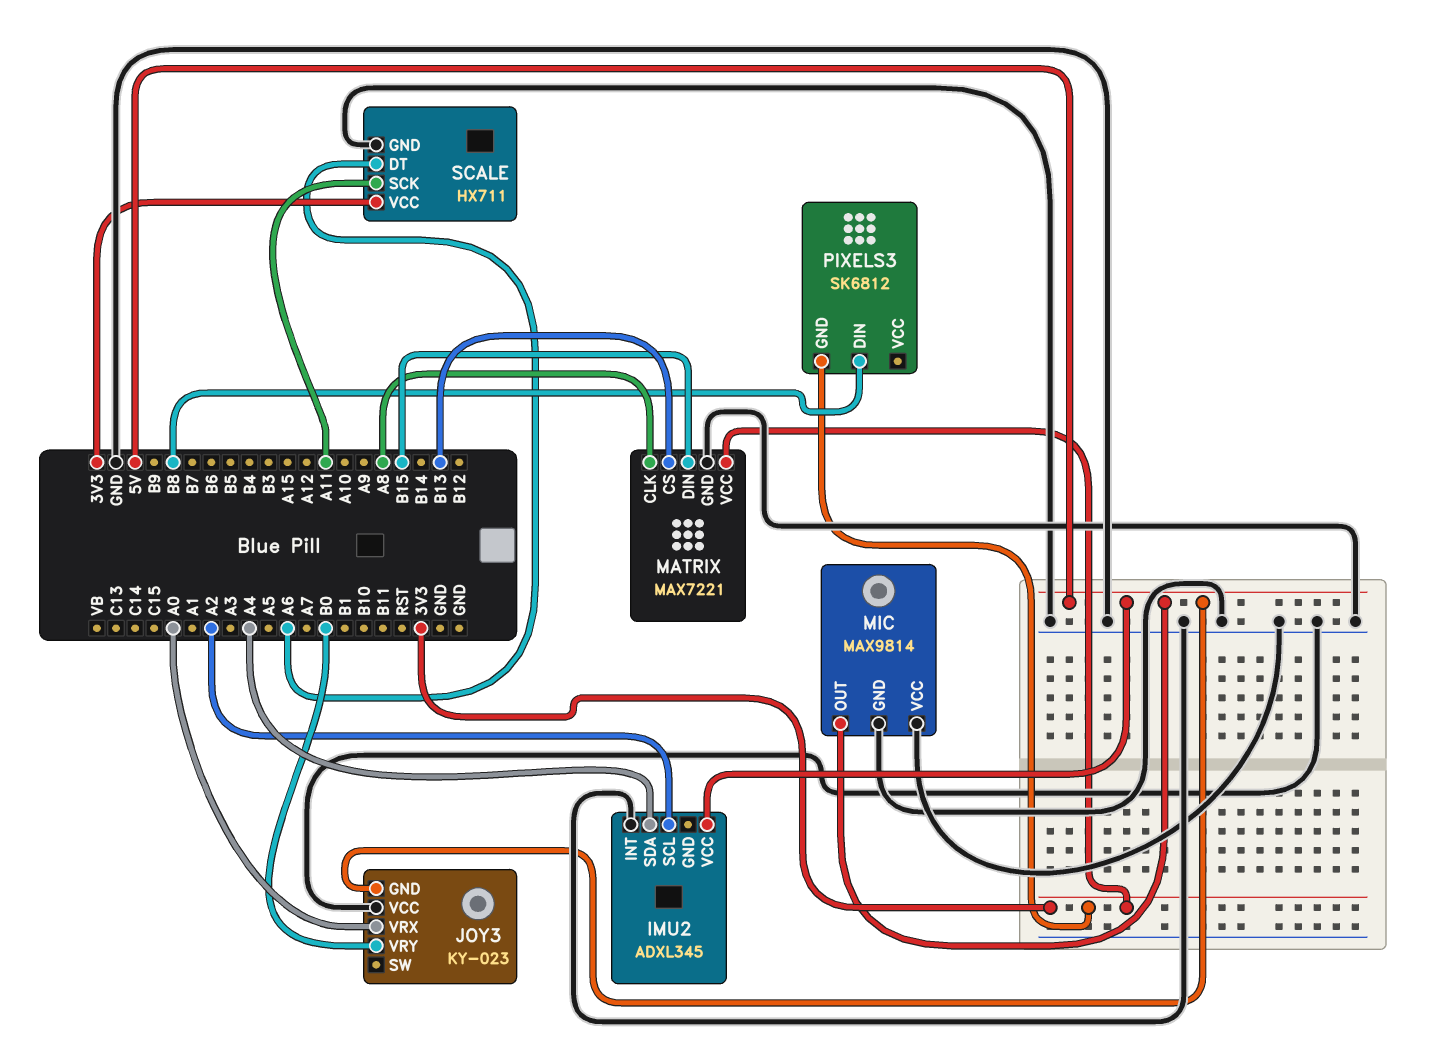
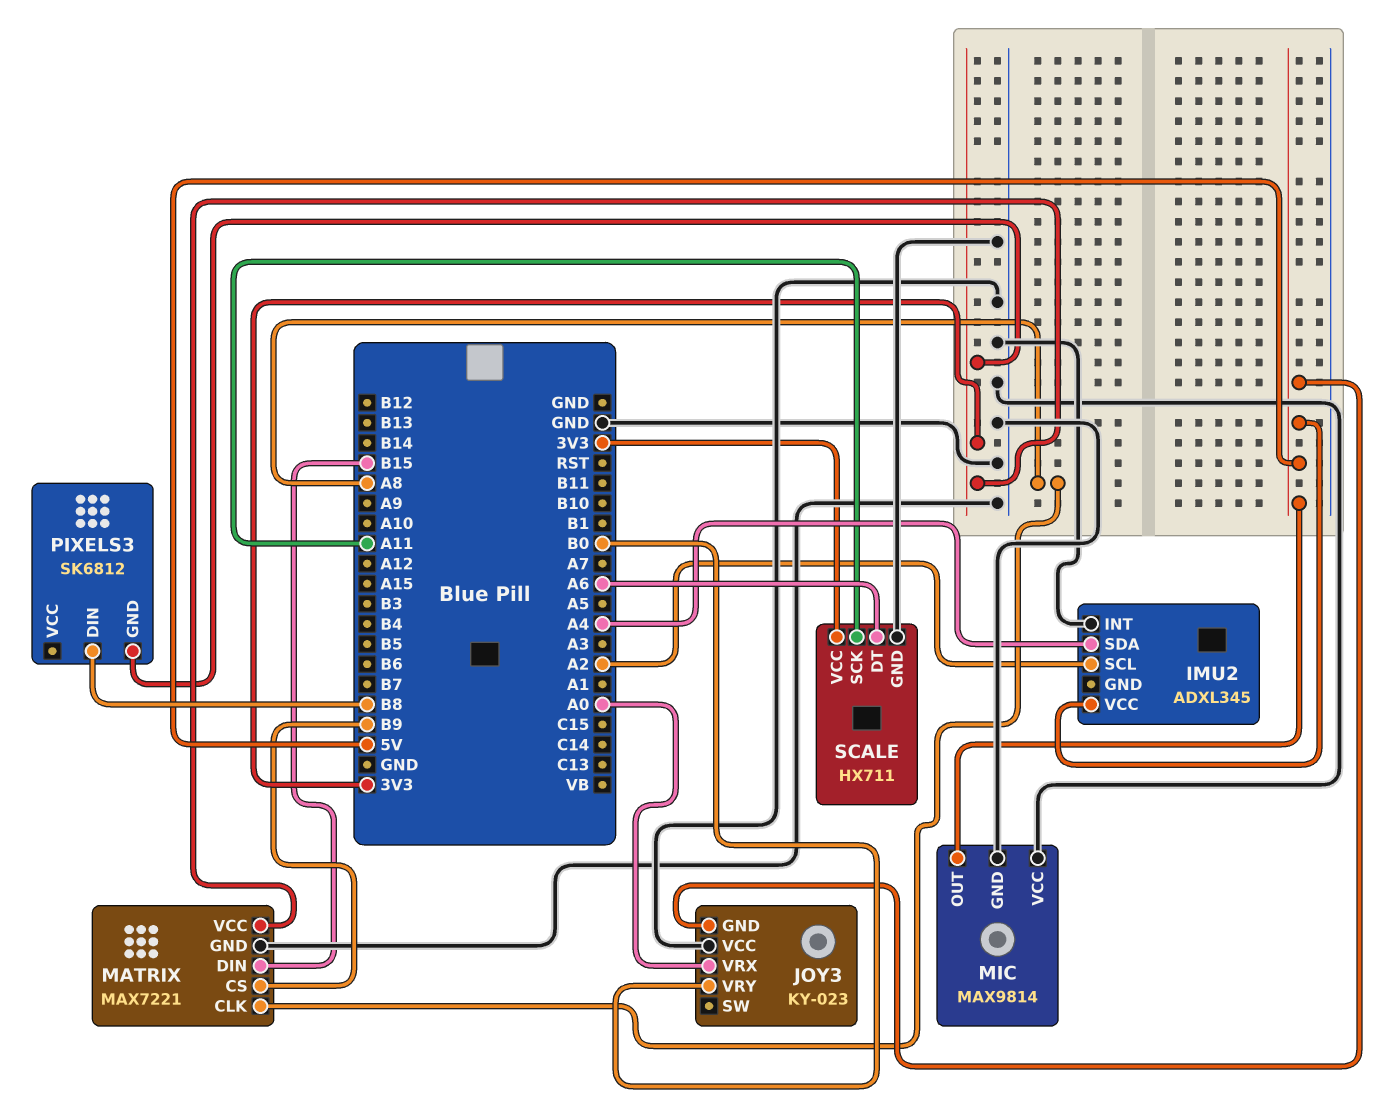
MATRIX pin CS: B13 -> B9

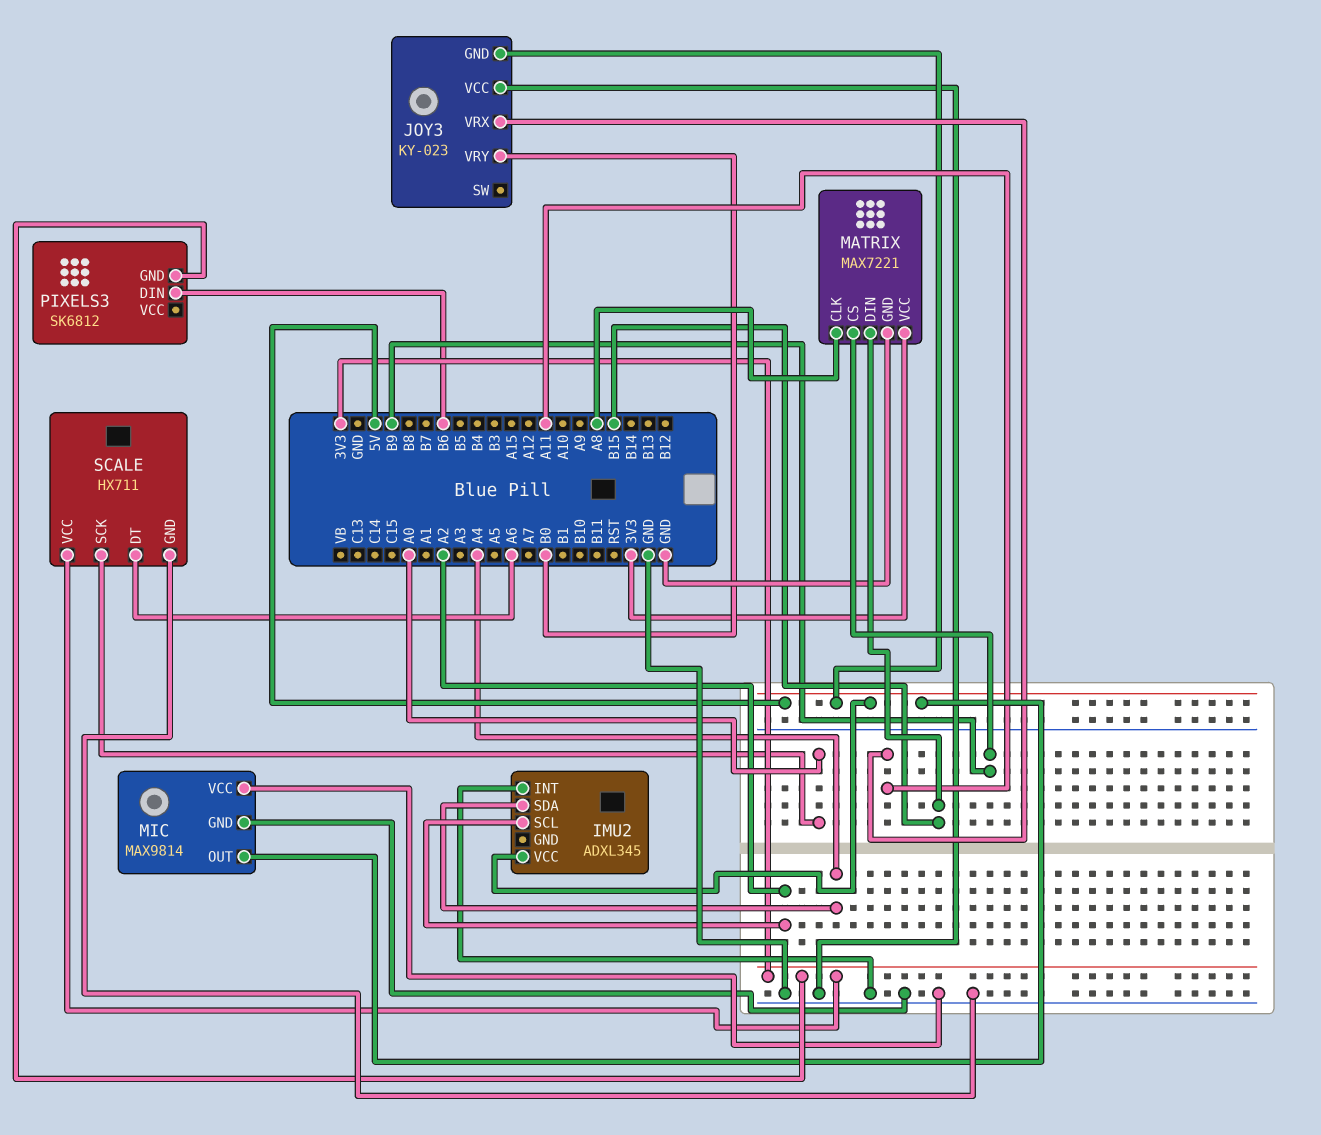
JOY3 pin VRX: A0 -> A11
PIXELS3 pin DIN: B8 -> B6
SCALE pin SCK: A11 -> A0

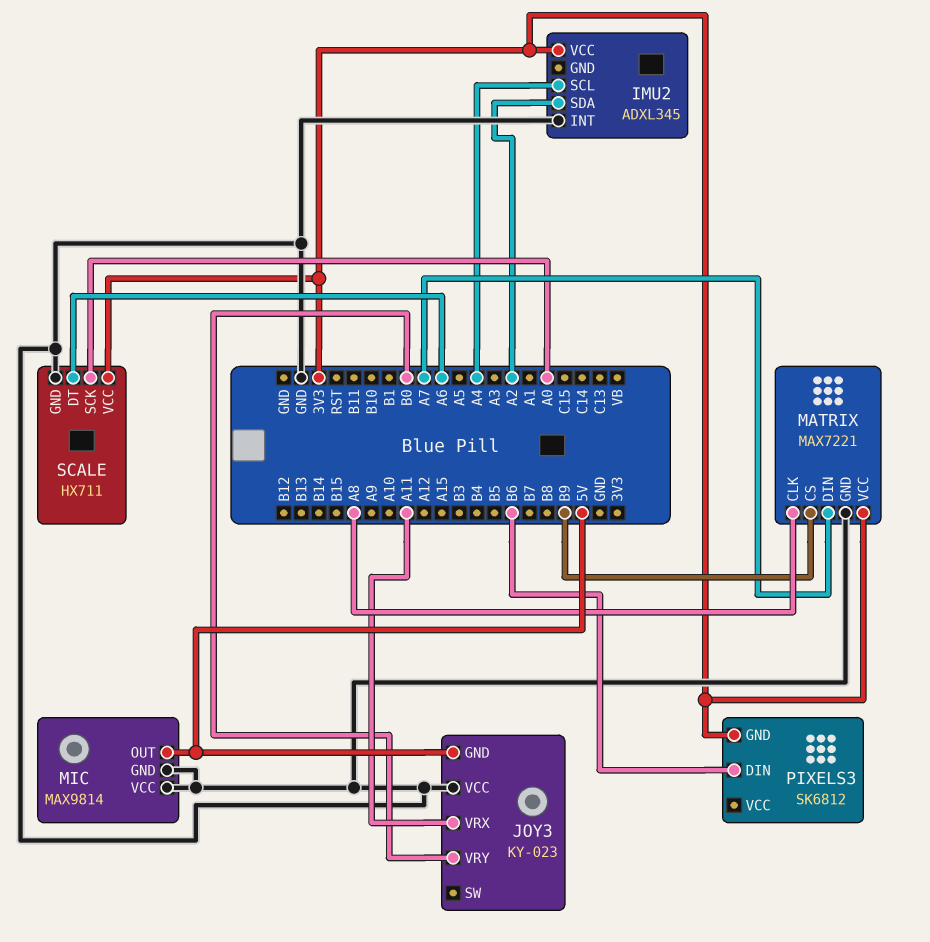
IMU2 pin SCL: A2 -> A4
IMU2 pin SDA: A4 -> A2
IMU2 pin VCC: 5V -> 3V3
MATRIX pin DIN: B15 -> A7

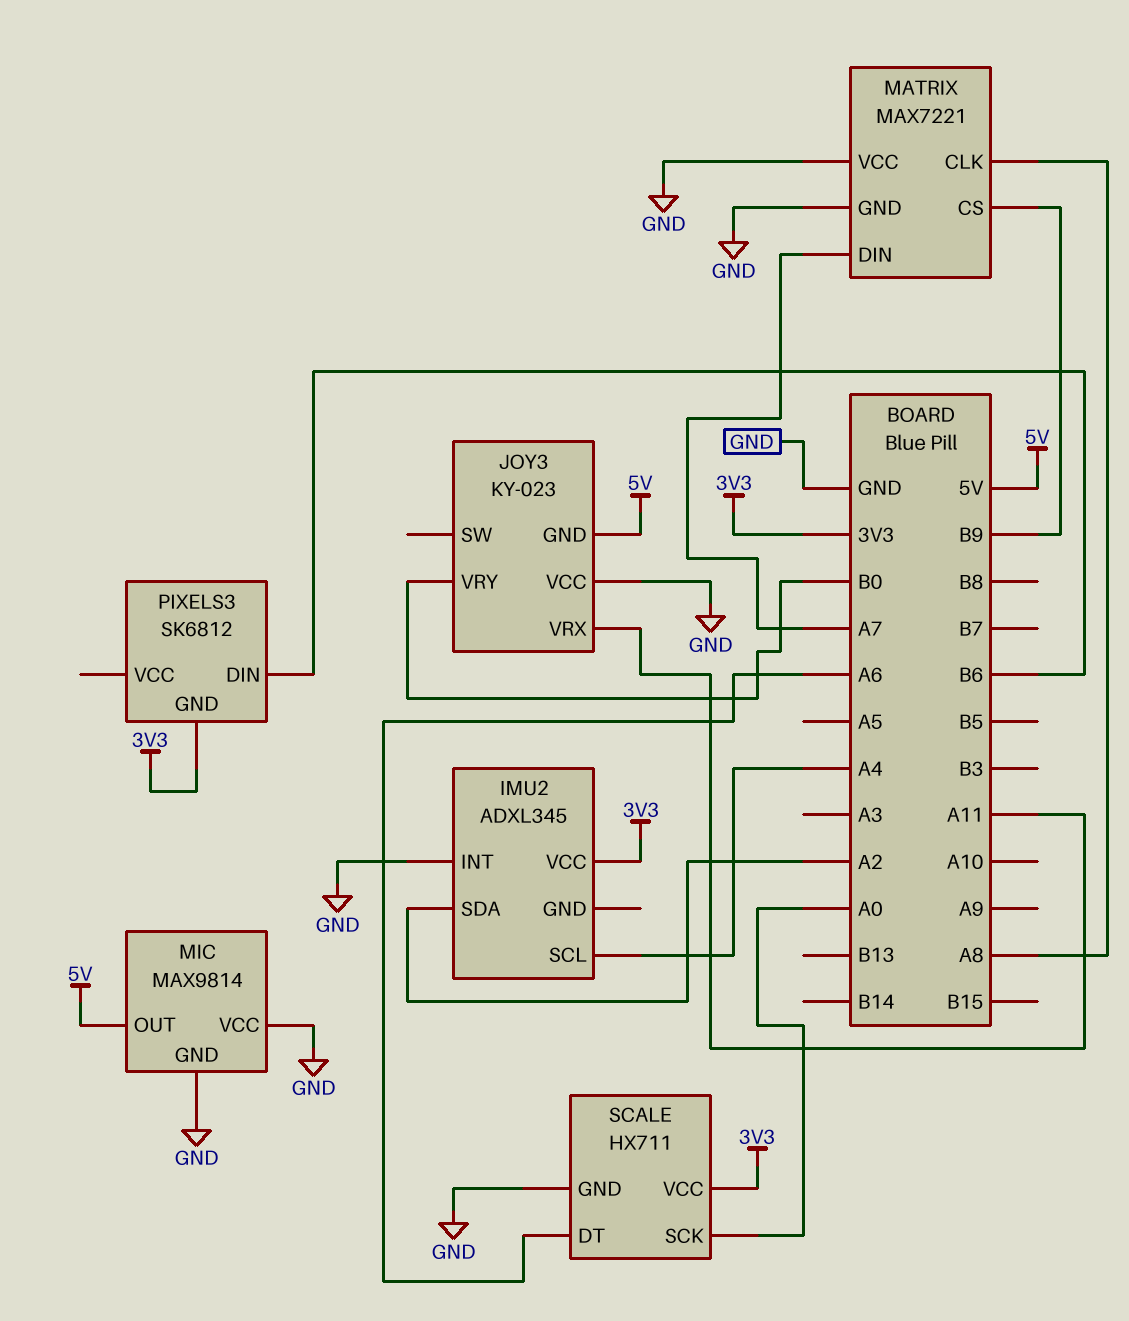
MATRIX pin VCC: 3V3 -> GND

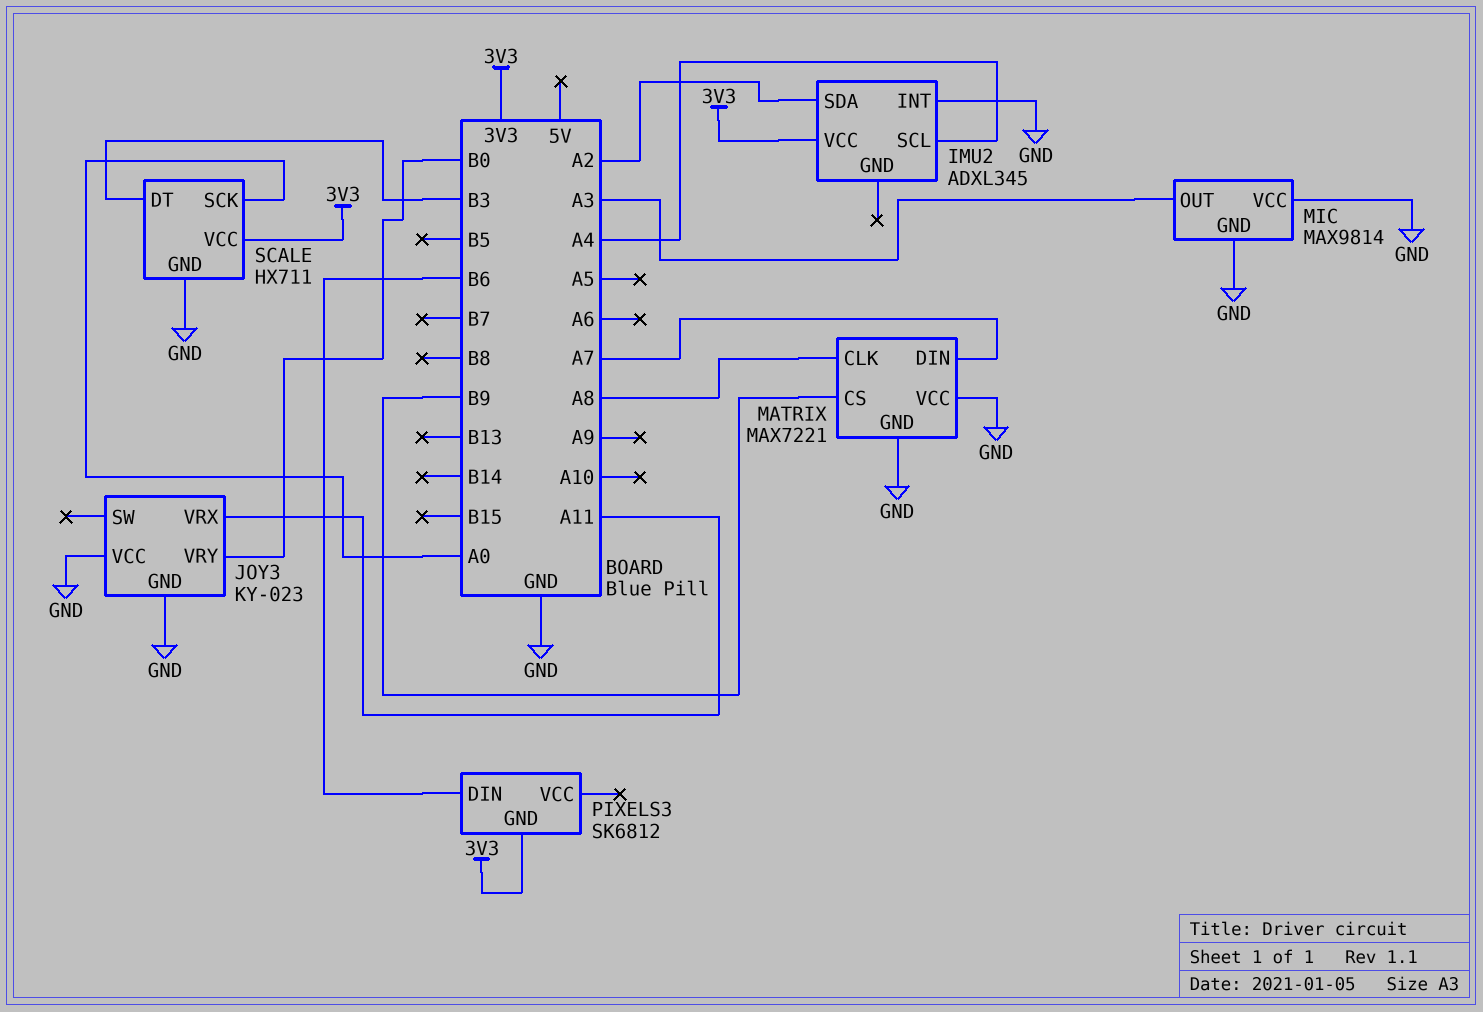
JOY3 pin GND: 5V -> GND
MIC pin OUT: 5V -> A3
SCALE pin DT: A6 -> B3

